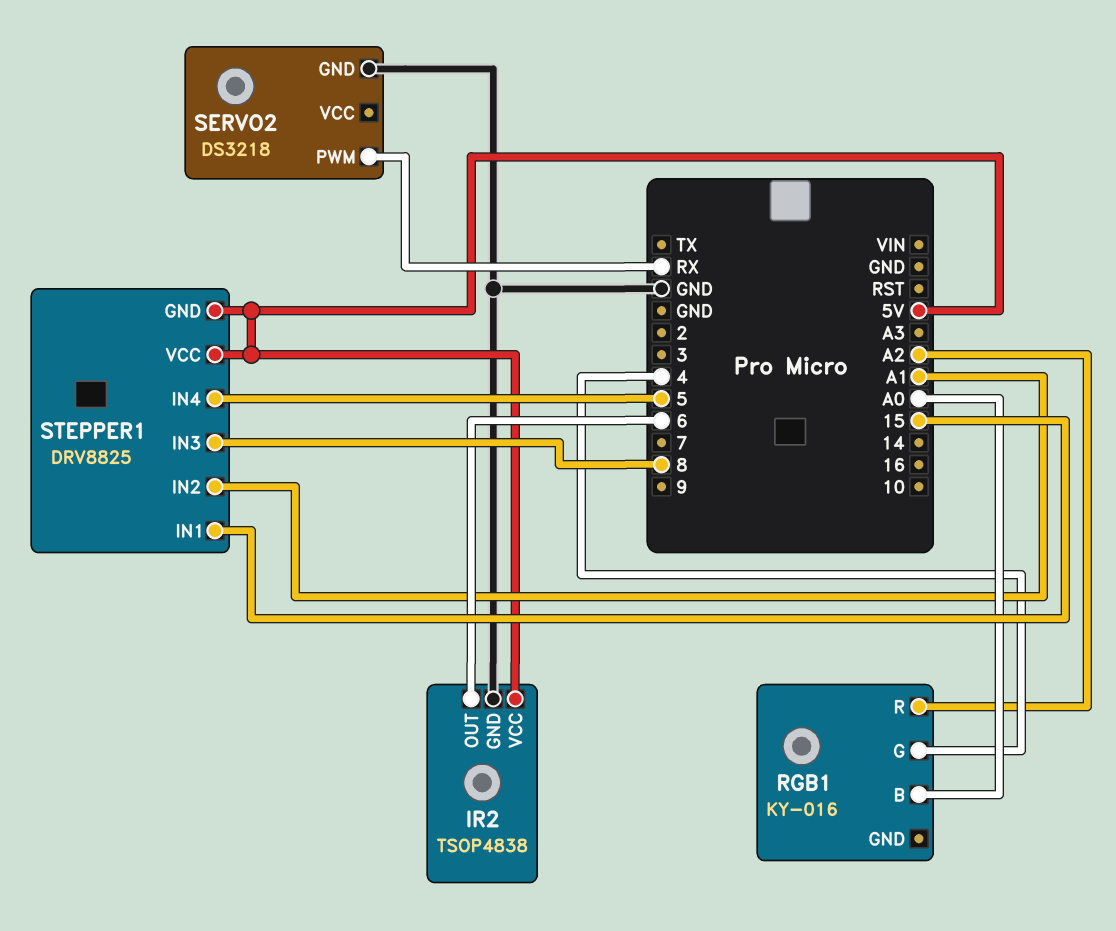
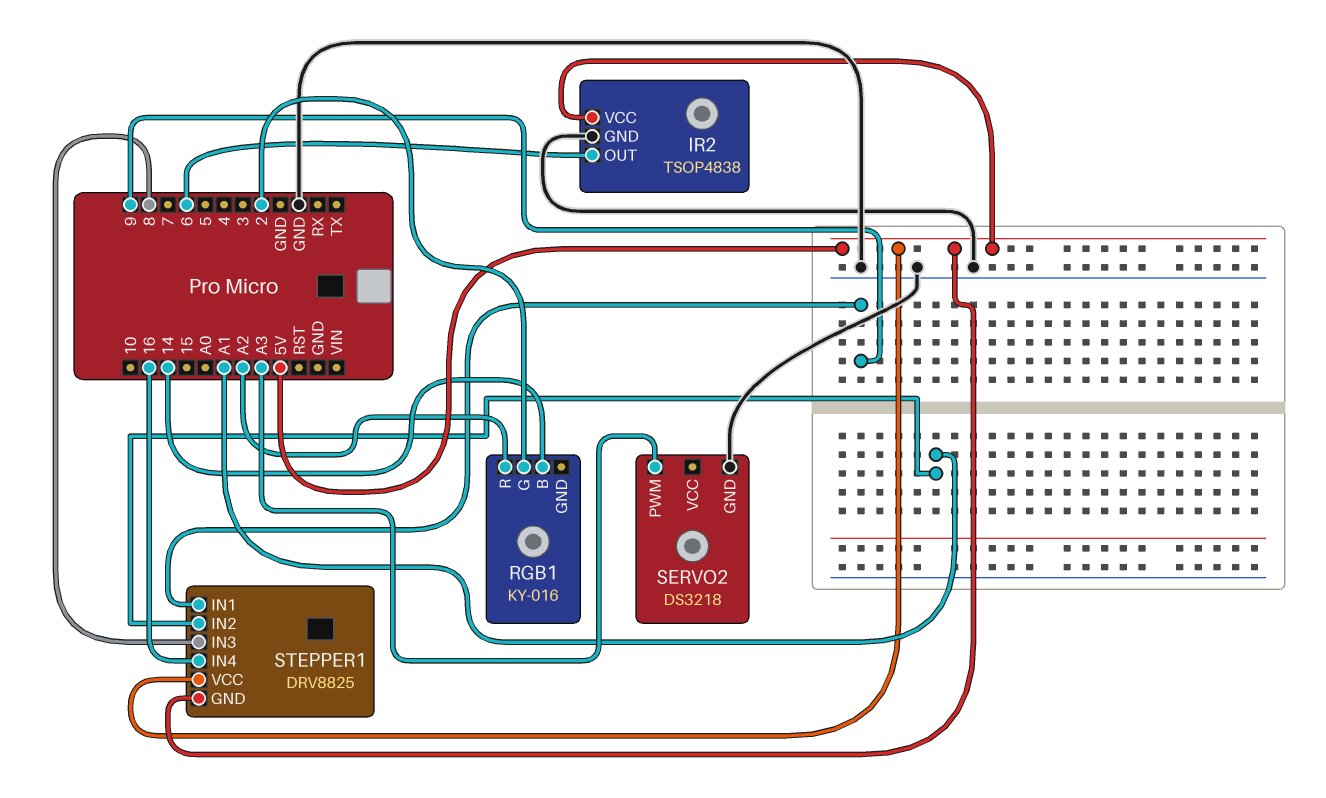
RGB1 pin B: A0 -> 14
RGB1 pin G: 4 -> 2
SERVO2 pin PWM: RX -> A3
STEPPER1 pin IN1: 15 -> 9
STEPPER1 pin IN4: 5 -> 16

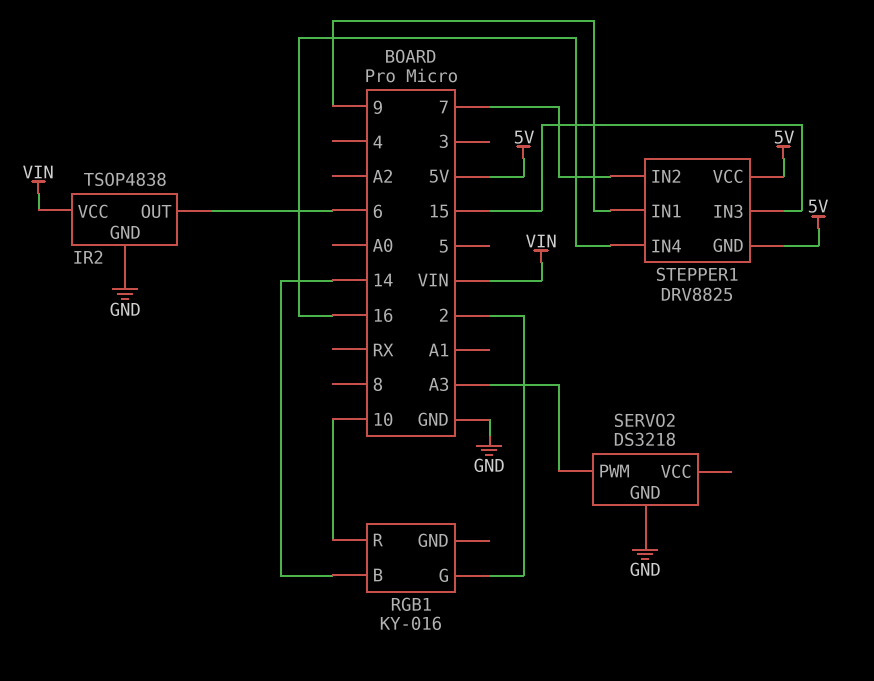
IR2 pin VCC: 5V -> VIN
RGB1 pin R: A2 -> 10
STEPPER1 pin IN2: A1 -> 7
STEPPER1 pin IN3: 8 -> 15

